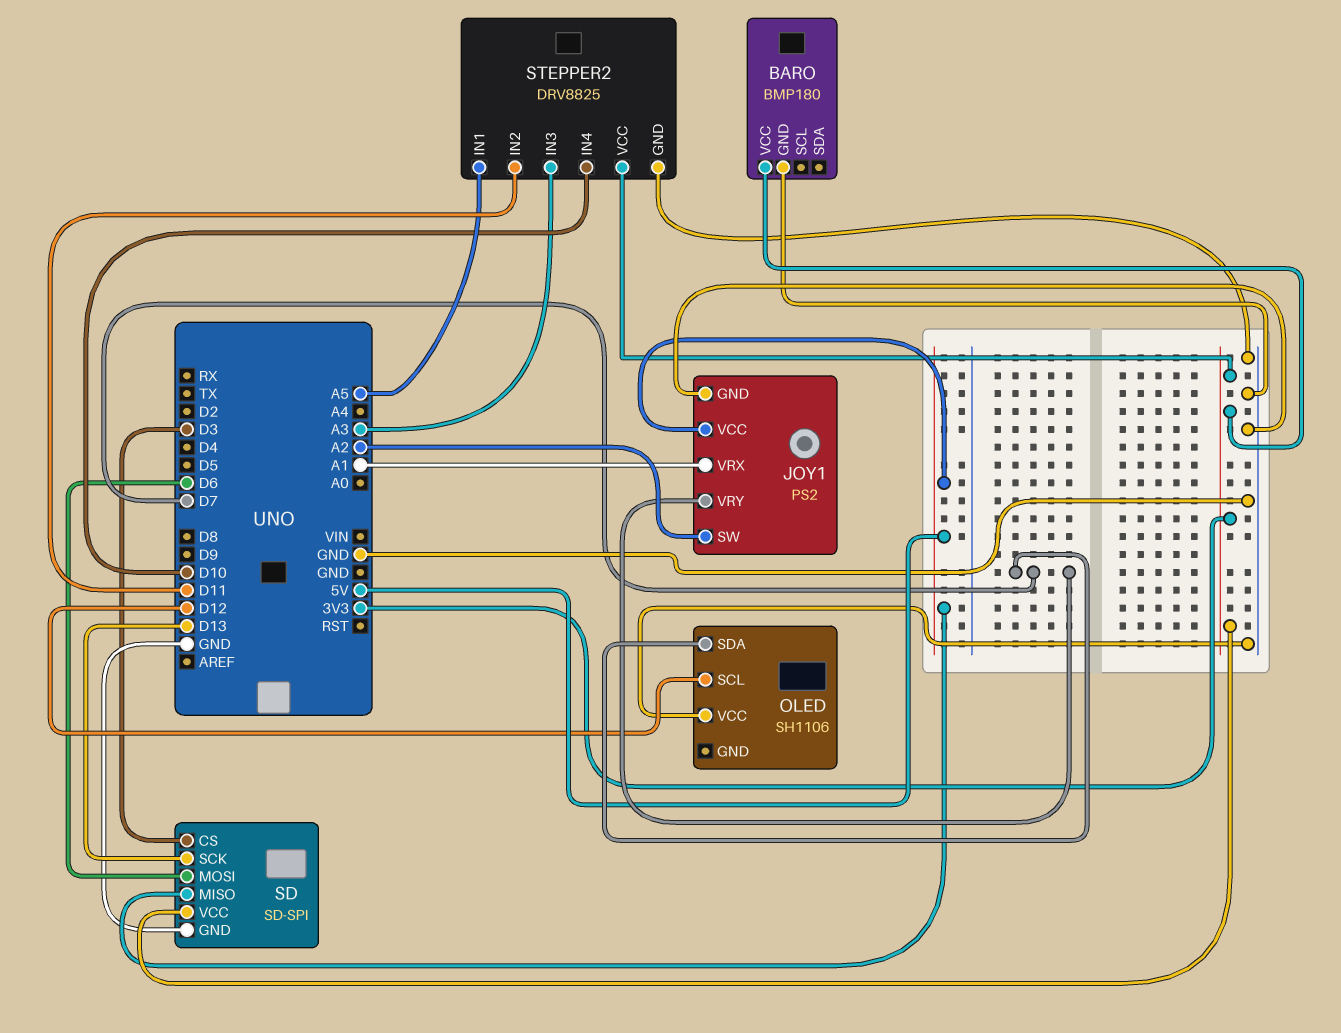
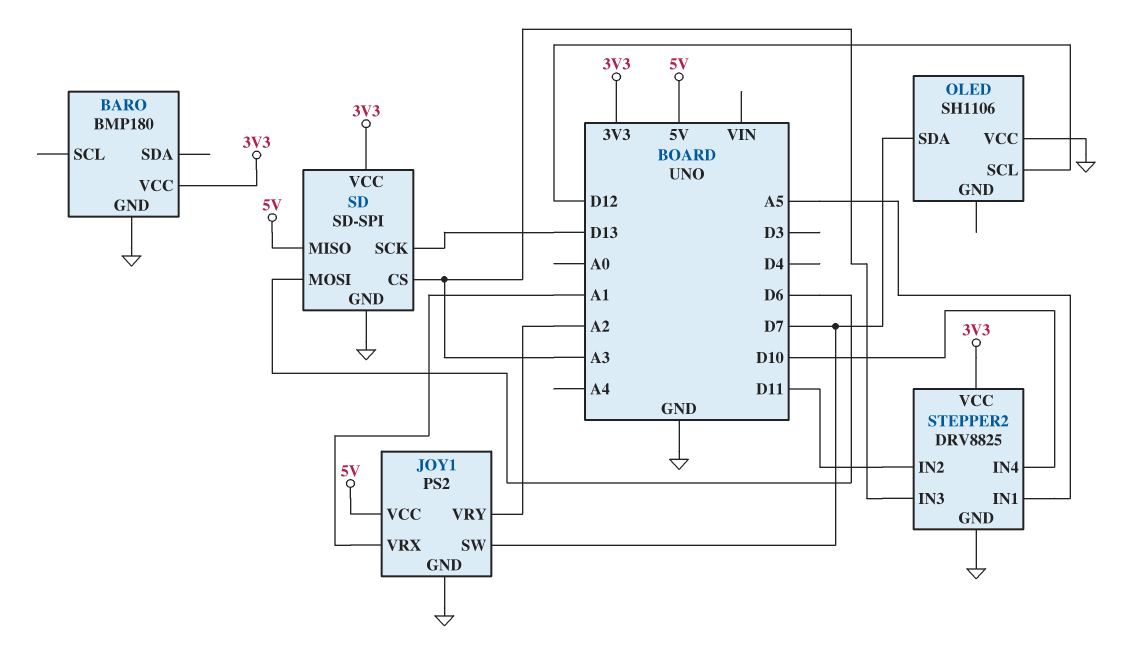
JOY1 pin SW: A2 -> D7
JOY1 pin VRY: D7 -> A2
SD pin CS: D3 -> A3

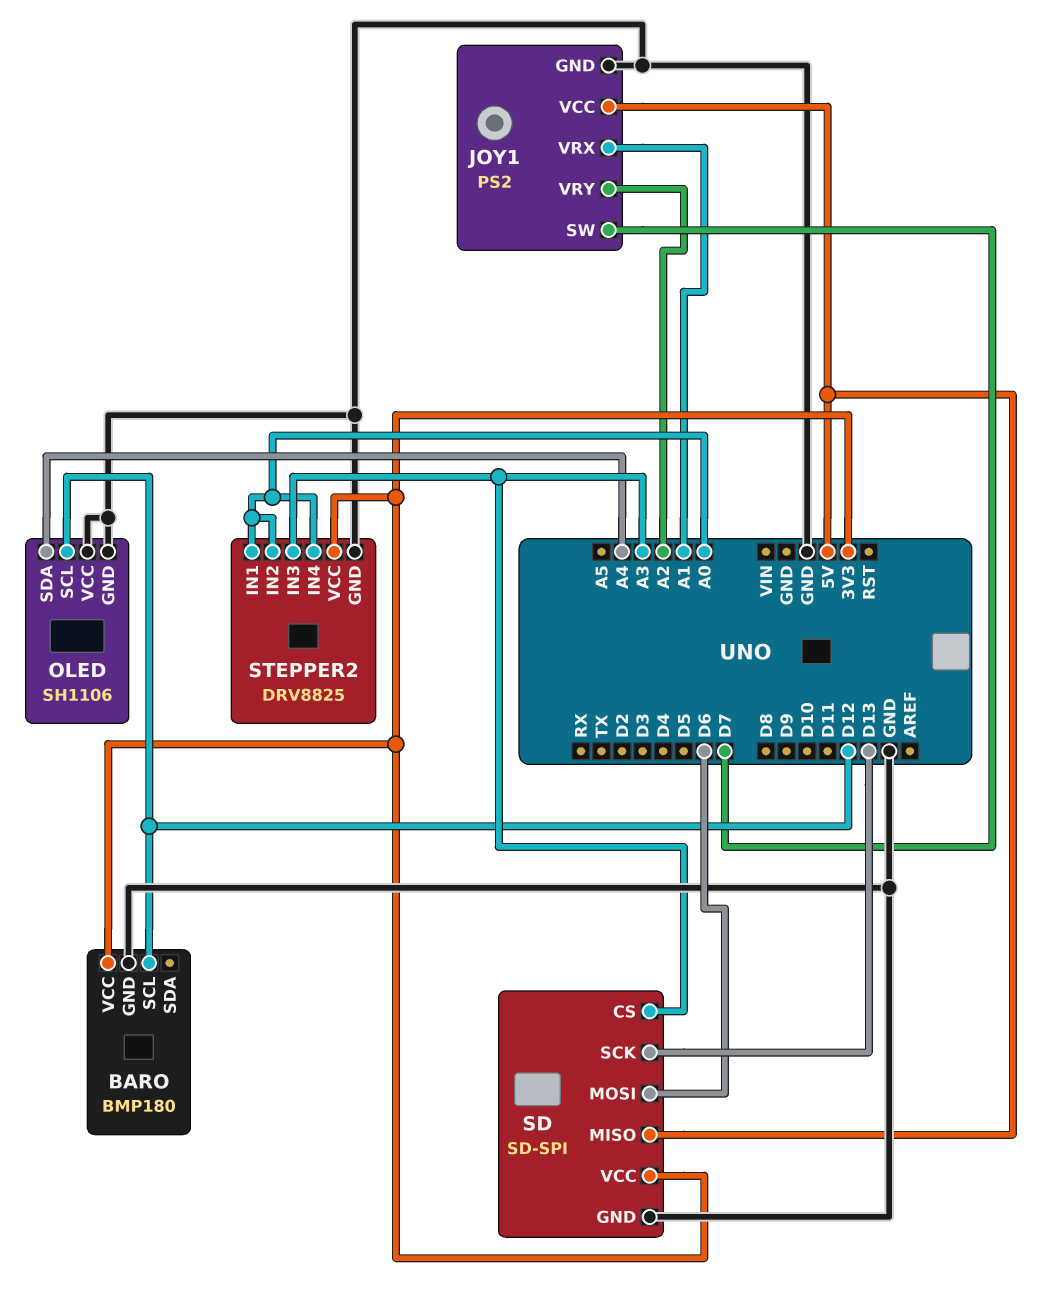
BARO pin SCL: none -> D12
OLED pin GND: none -> GND
OLED pin SDA: D7 -> A4
STEPPER2 pin IN1: A5 -> A0
STEPPER2 pin IN2: D11 -> A0
STEPPER2 pin IN4: D10 -> A0

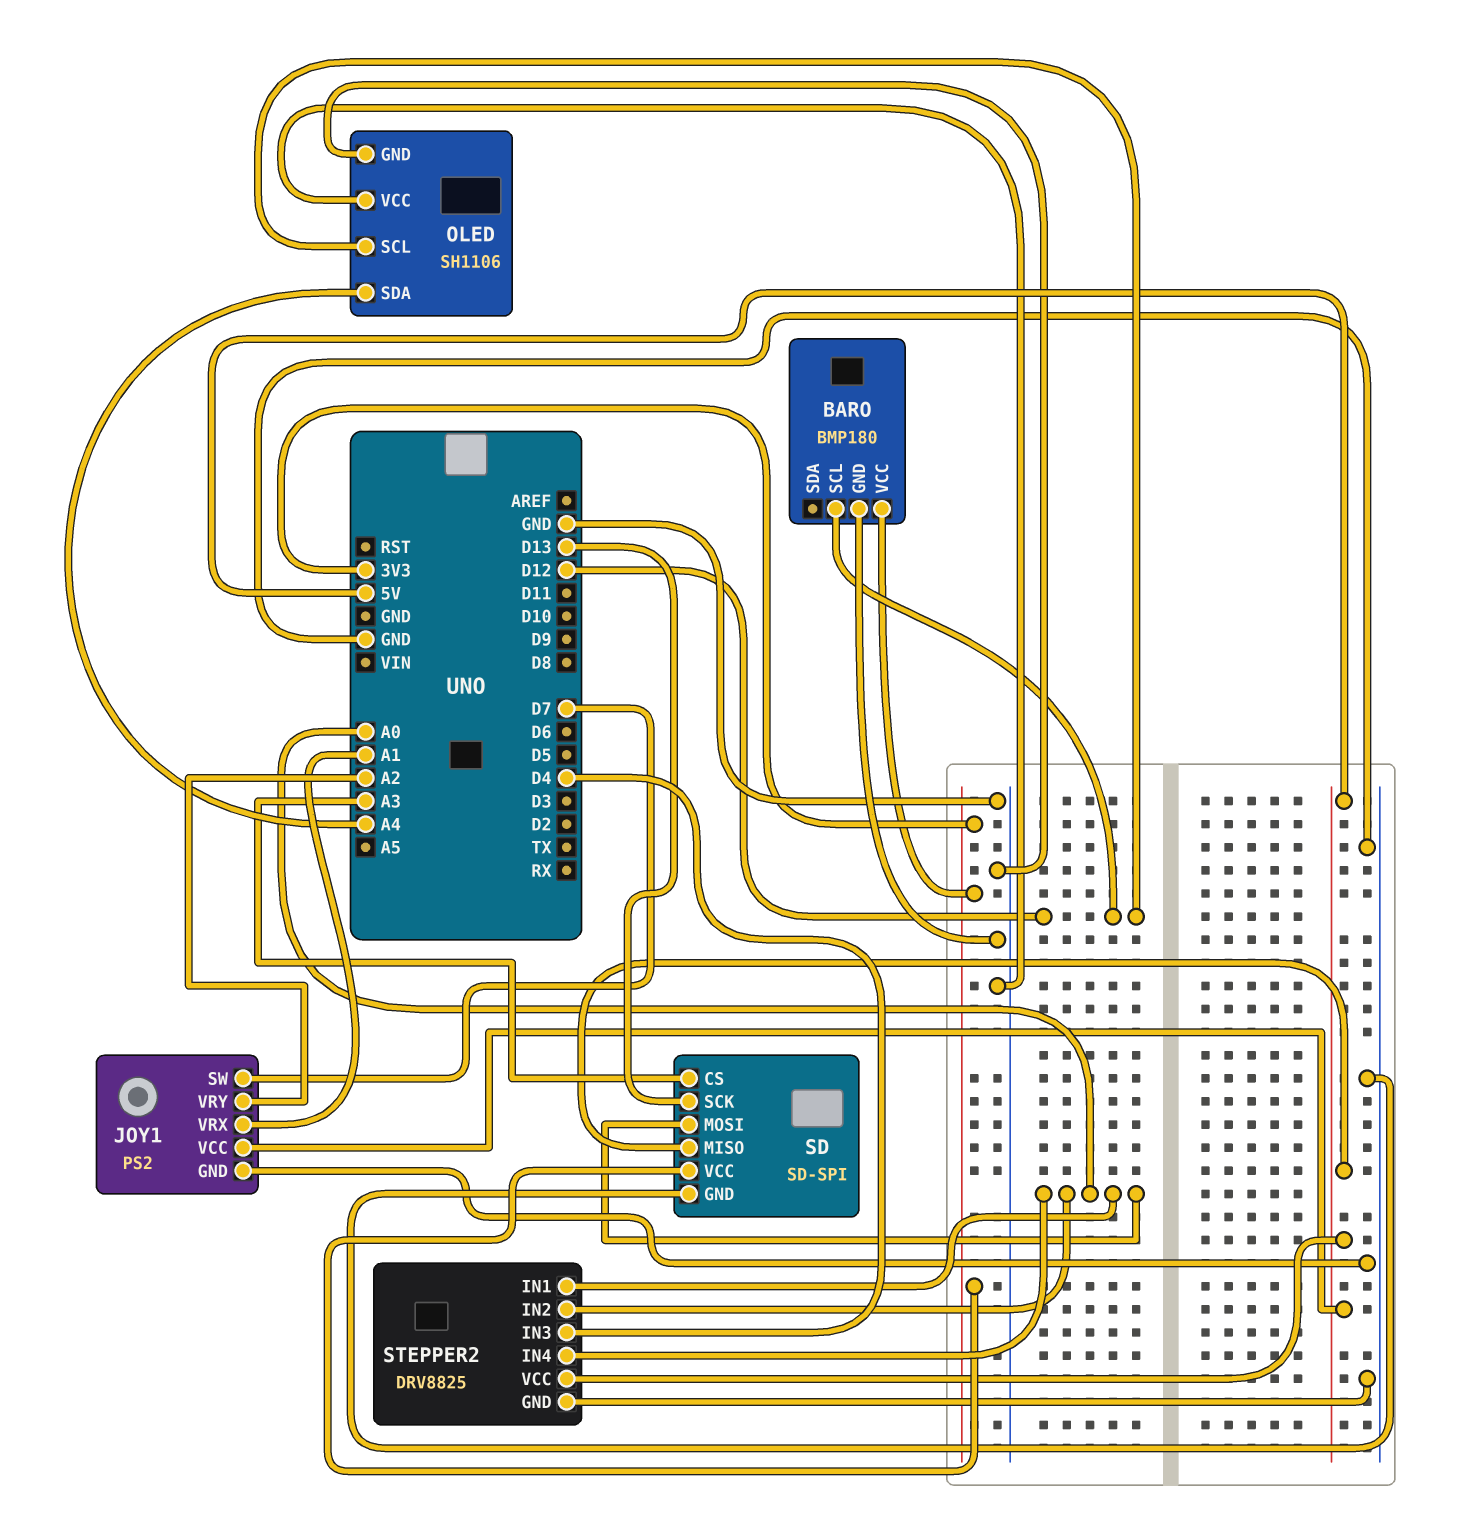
SD pin MOSI: D6 -> A0
STEPPER2 pin IN3: A3 -> D4
STEPPER2 pin VCC: 3V3 -> 5V

